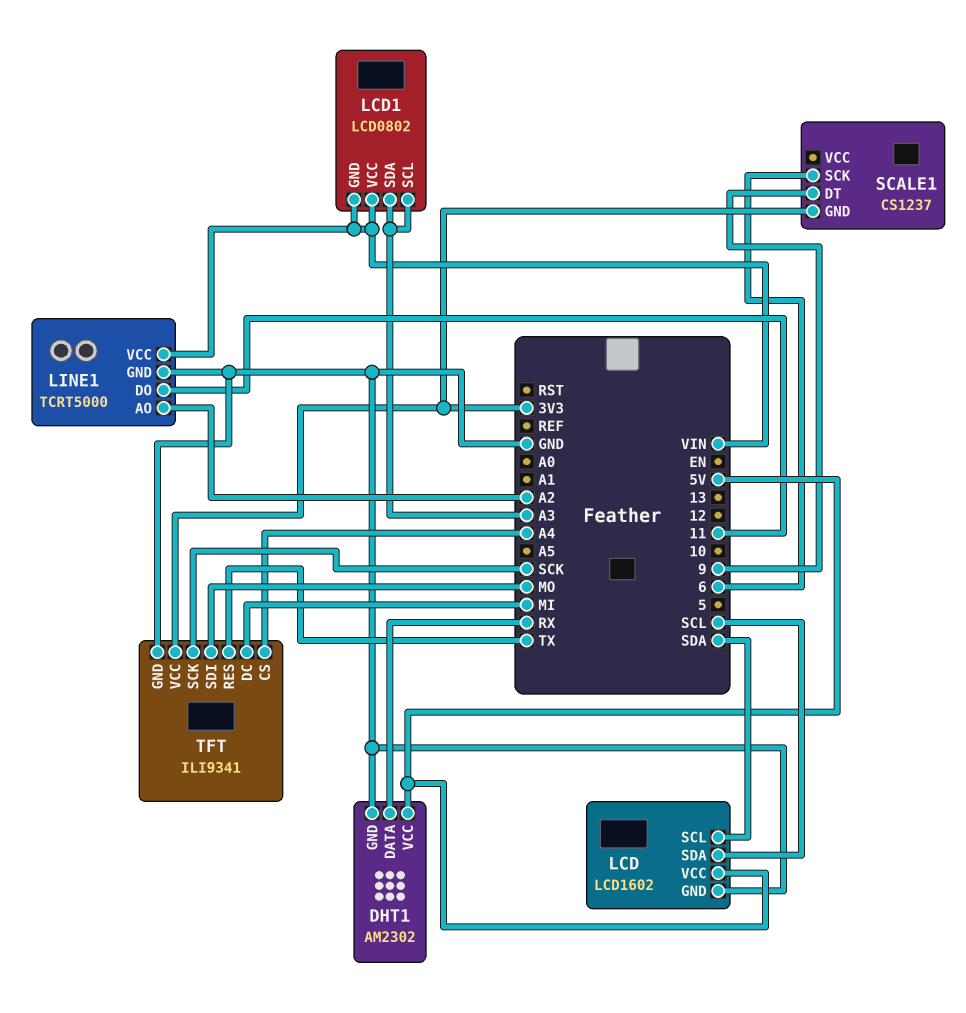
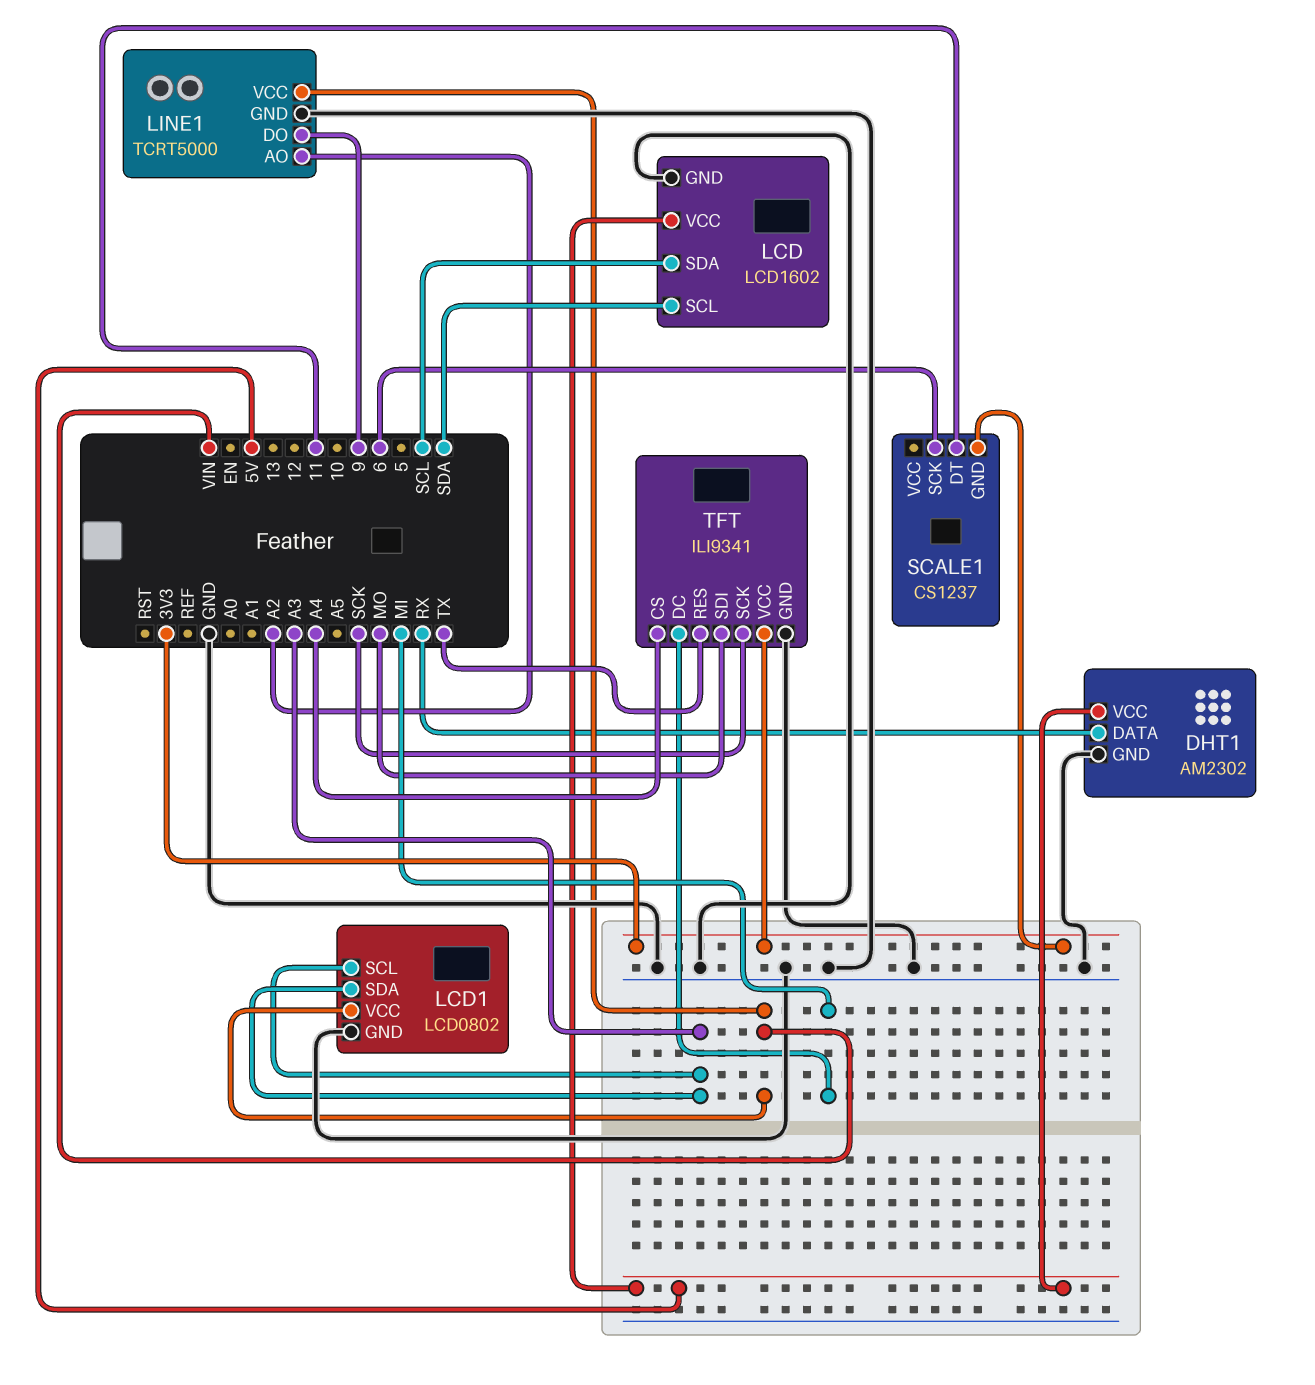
LCD1 pin GND: VIN -> GND
LINE1 pin DO: 11 -> 9
SCALE1 pin DT: 9 -> 11

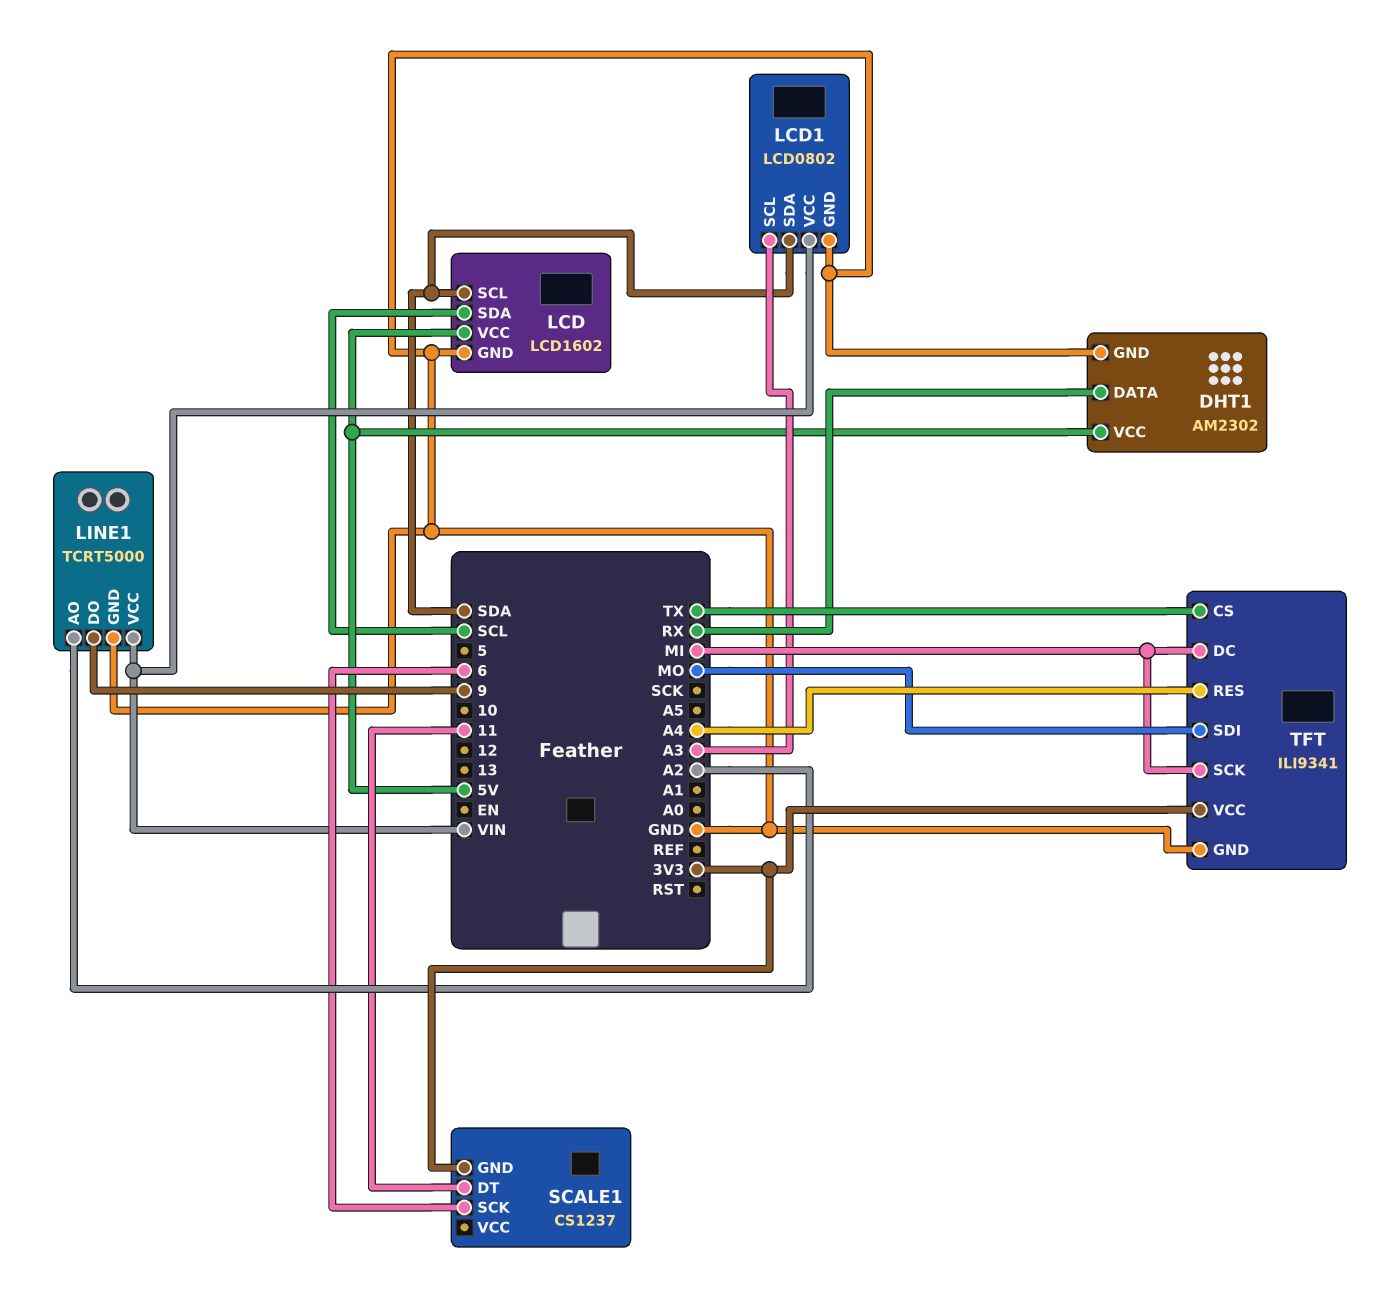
LCD1 pin SDA: A3 -> SDA
TFT pin CS: A4 -> TX
TFT pin RES: TX -> A4
TFT pin SCK: SCK -> MI

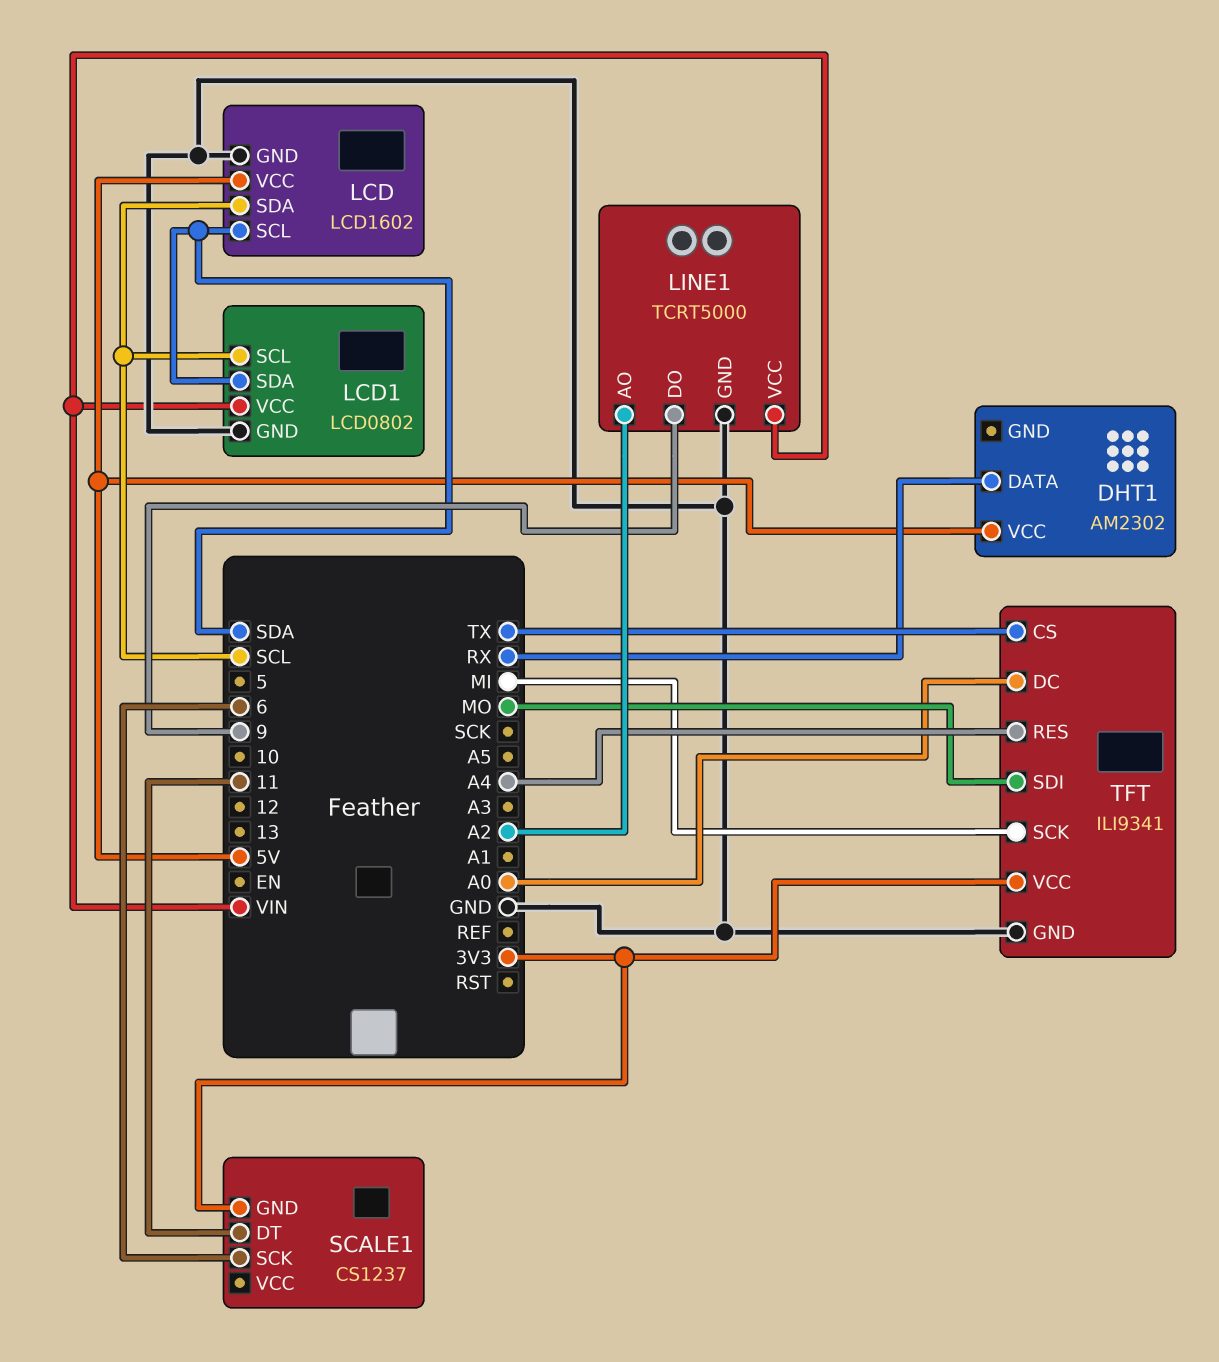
DHT1 pin GND: GND -> none
LCD1 pin SCL: A3 -> SCL
TFT pin DC: MI -> A0

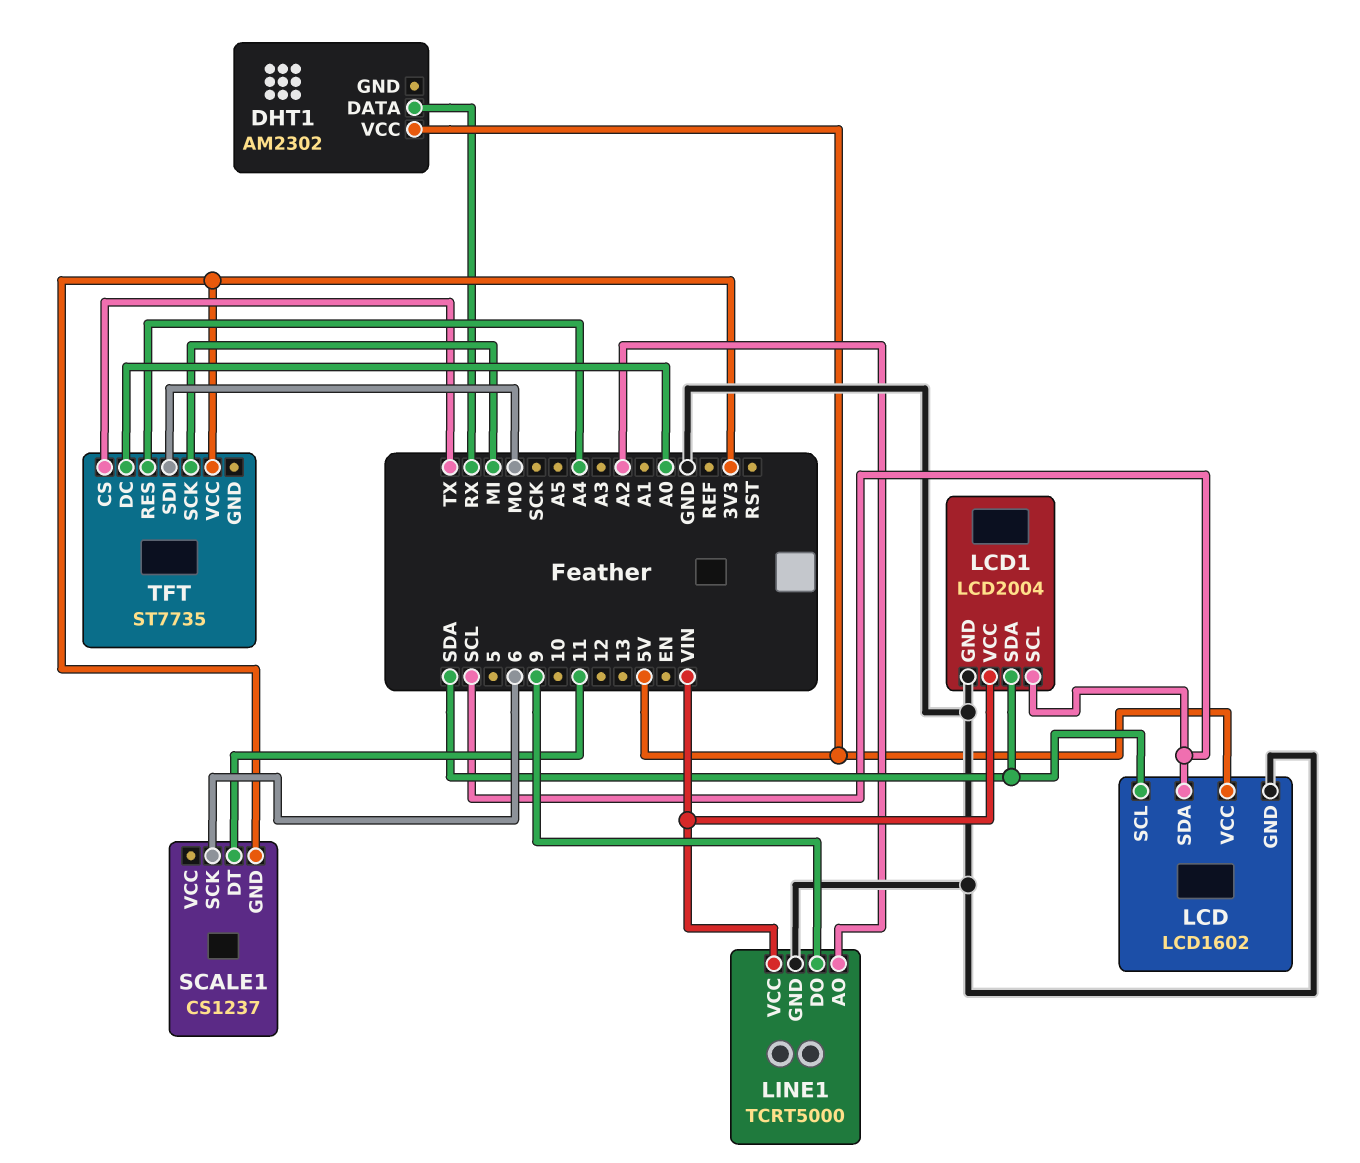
LCD1: LCD0802 -> LCD2004
TFT: ILI9341 -> ST7735
TFT pin GND: GND -> none

